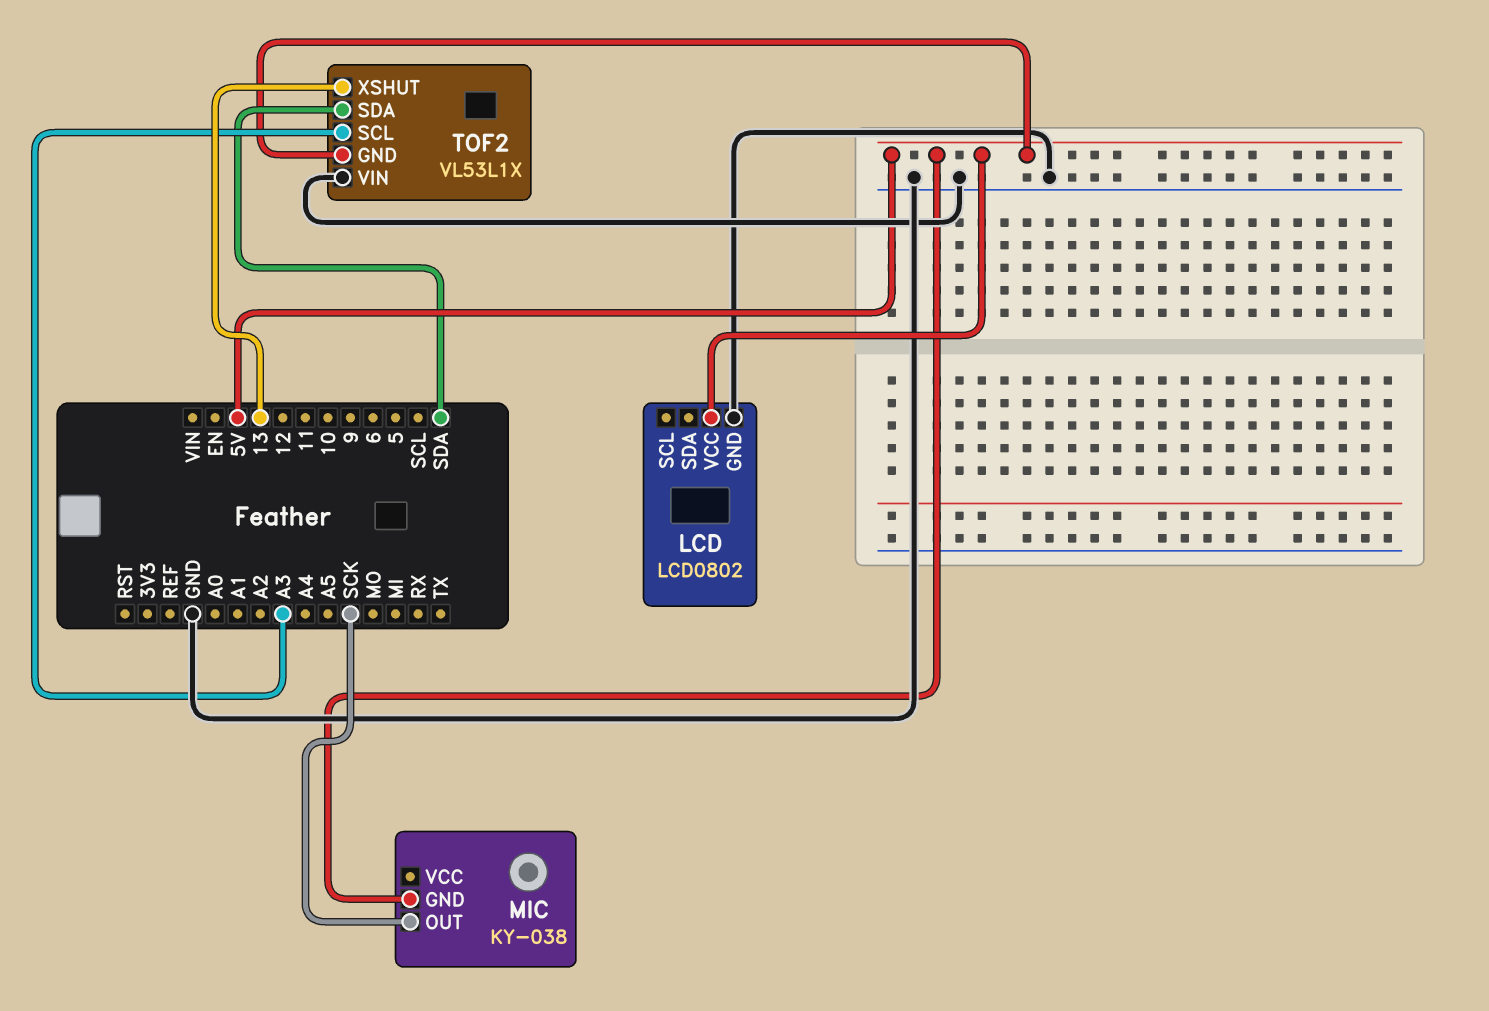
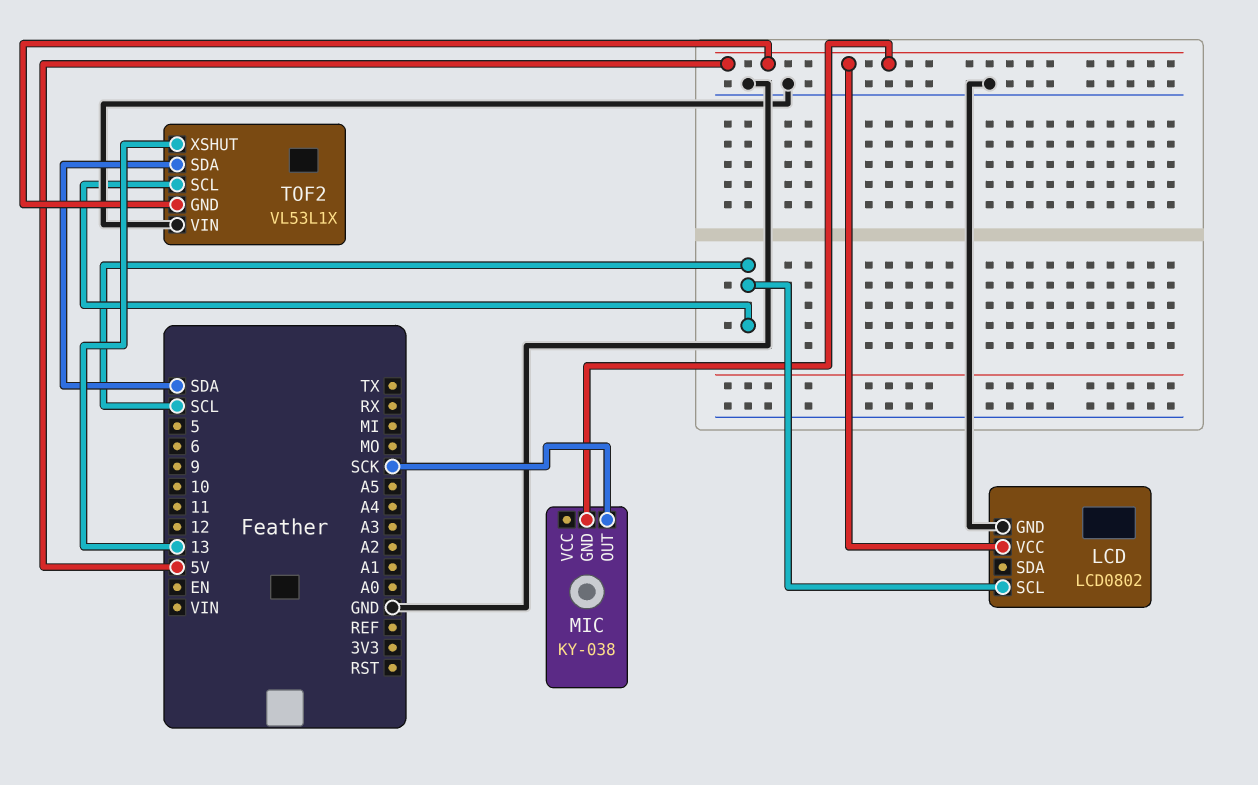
LCD pin SCL: none -> SCL
TOF2 pin SCL: A3 -> SCL

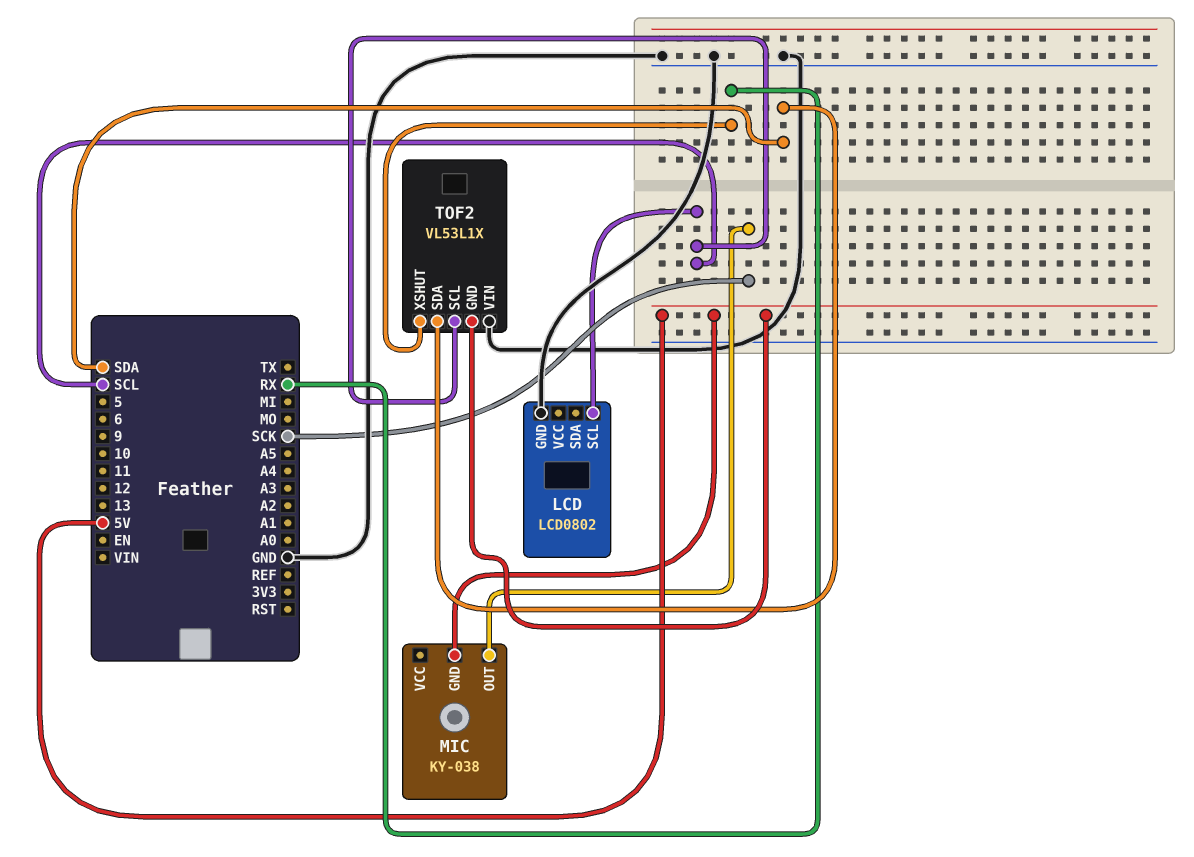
LCD pin VCC: 5V -> none
TOF2 pin XSHUT: 13 -> RX

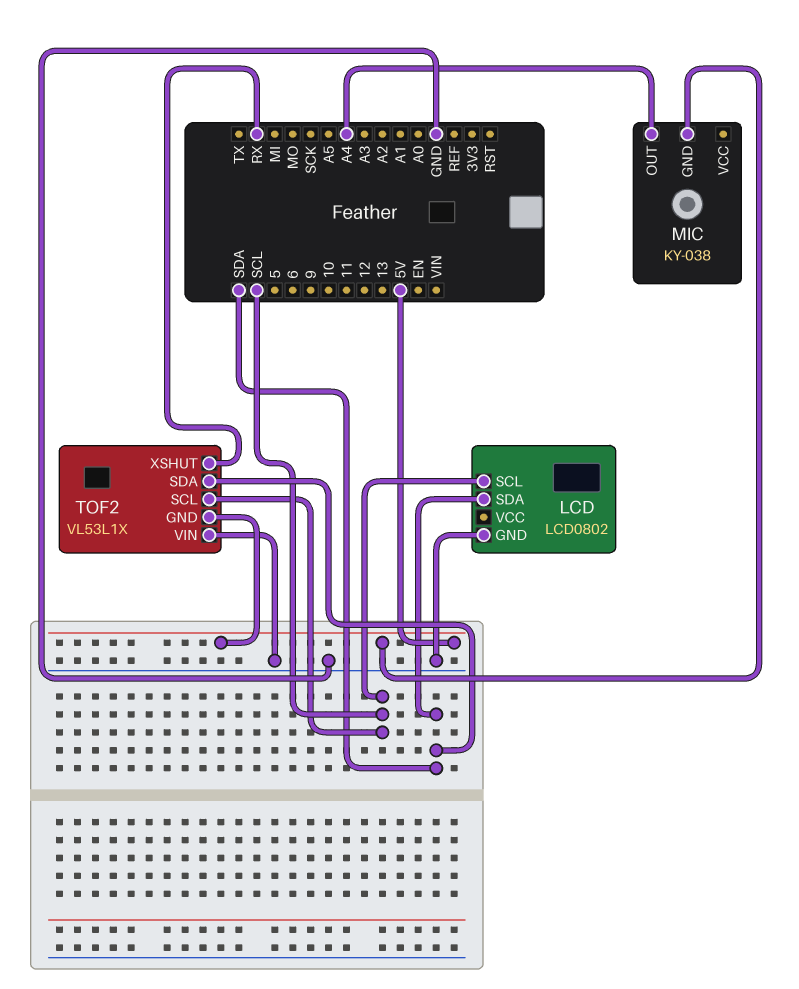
LCD pin SDA: none -> SDA
MIC pin OUT: SCK -> A4

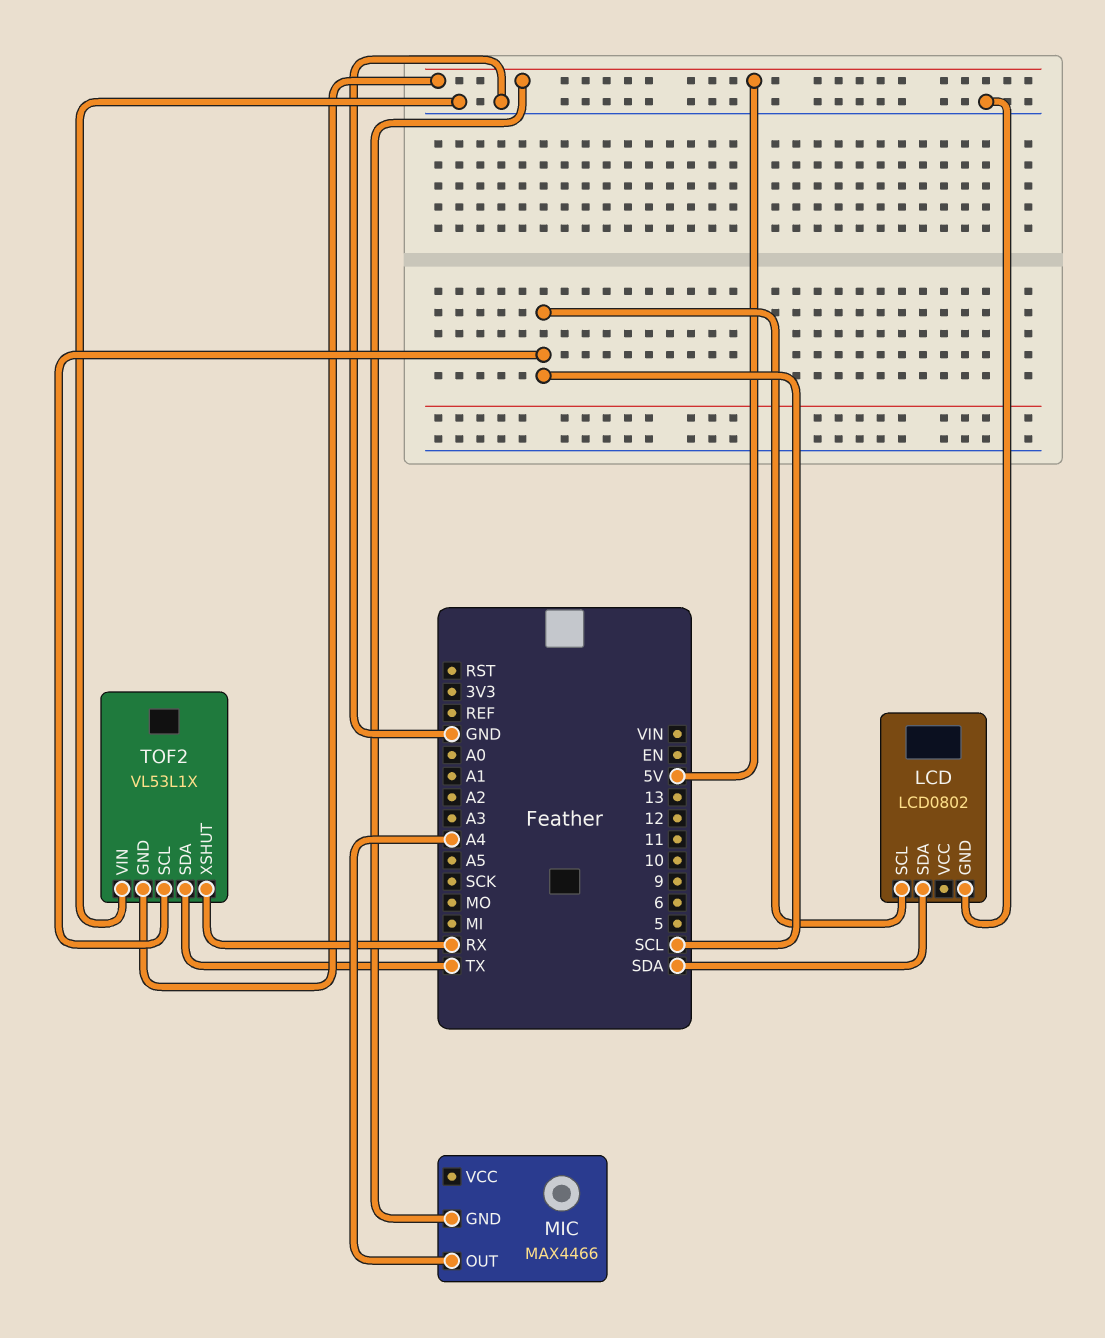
MIC: KY-038 -> MAX4466
TOF2 pin SDA: SDA -> TX

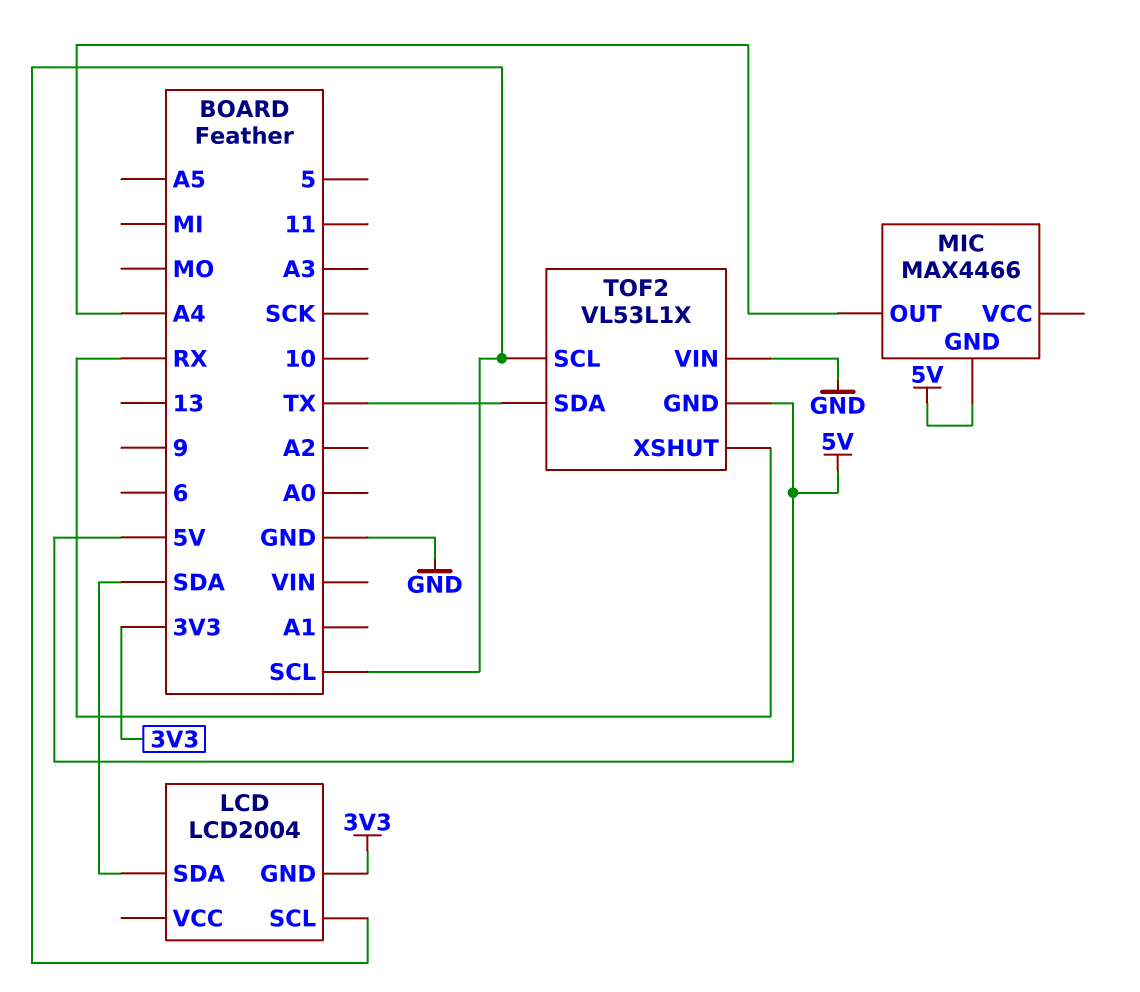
LCD: LCD0802 -> LCD2004
LCD pin GND: GND -> 3V3

